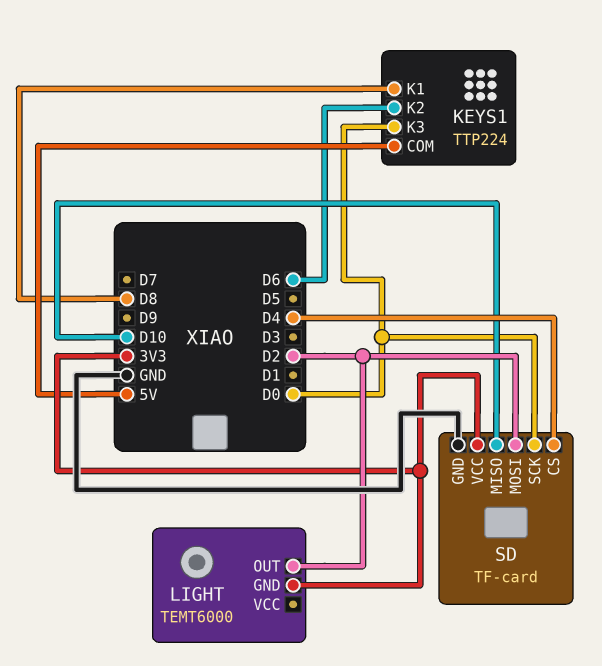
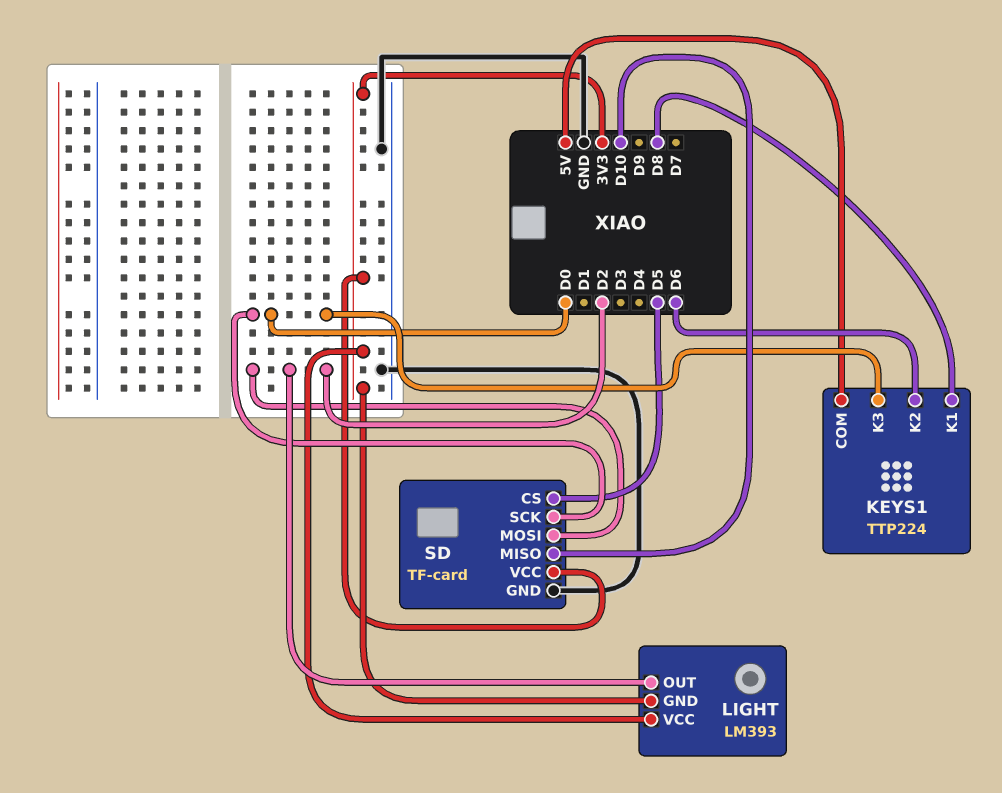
LIGHT: TEMT6000 -> LM393
LIGHT pin VCC: none -> 3V3
SD pin CS: D4 -> D5

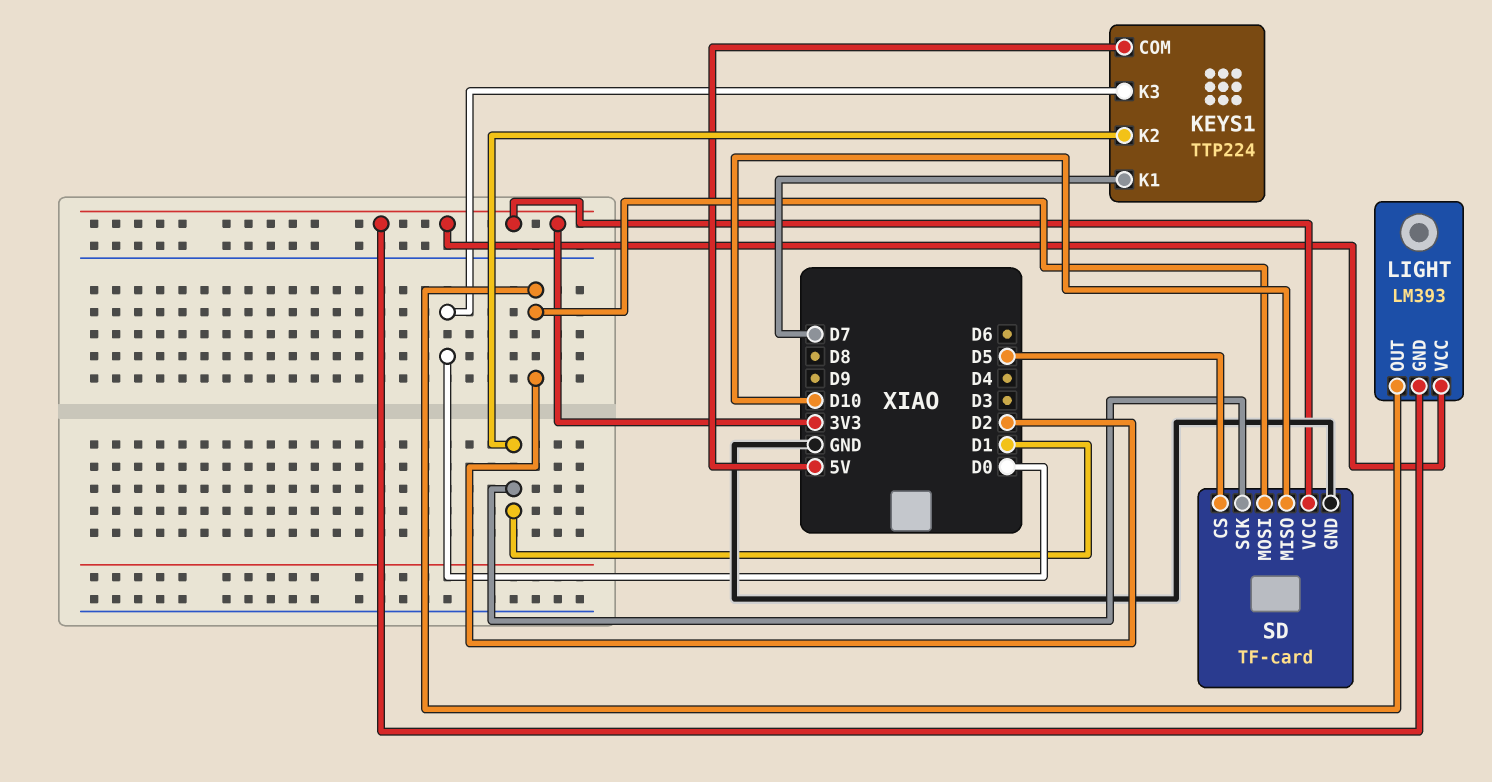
KEYS1 pin K1: D8 -> D7
KEYS1 pin K2: D6 -> D1
SD pin SCK: D0 -> D1

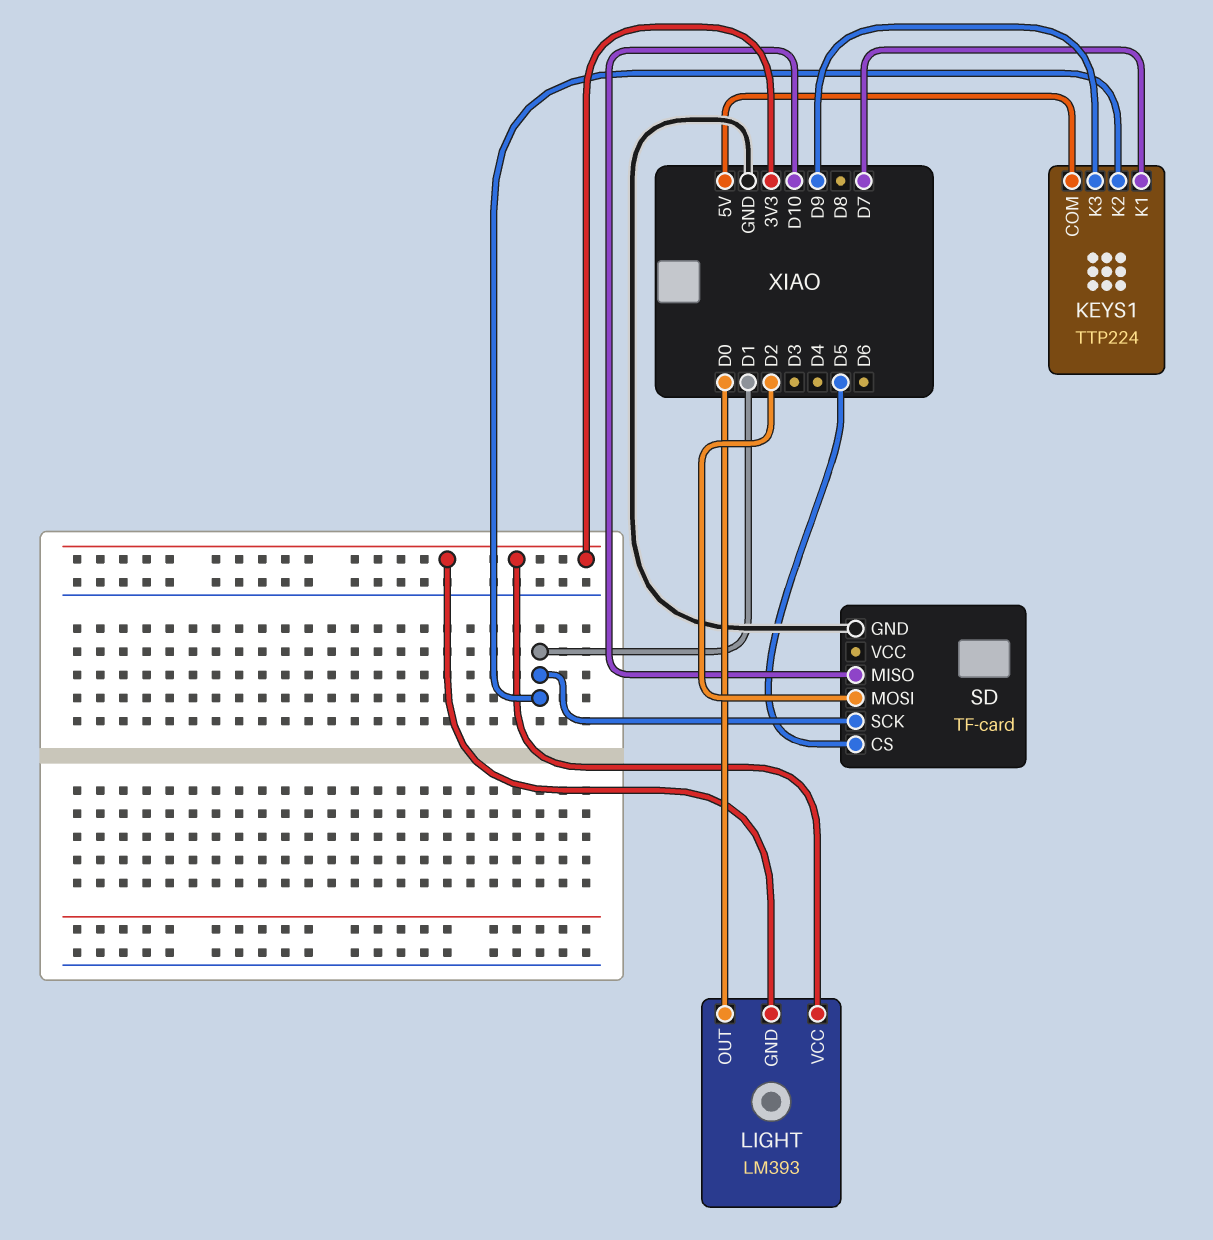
KEYS1 pin K3: D0 -> D9
LIGHT pin OUT: D2 -> D0
SD pin VCC: 3V3 -> none

